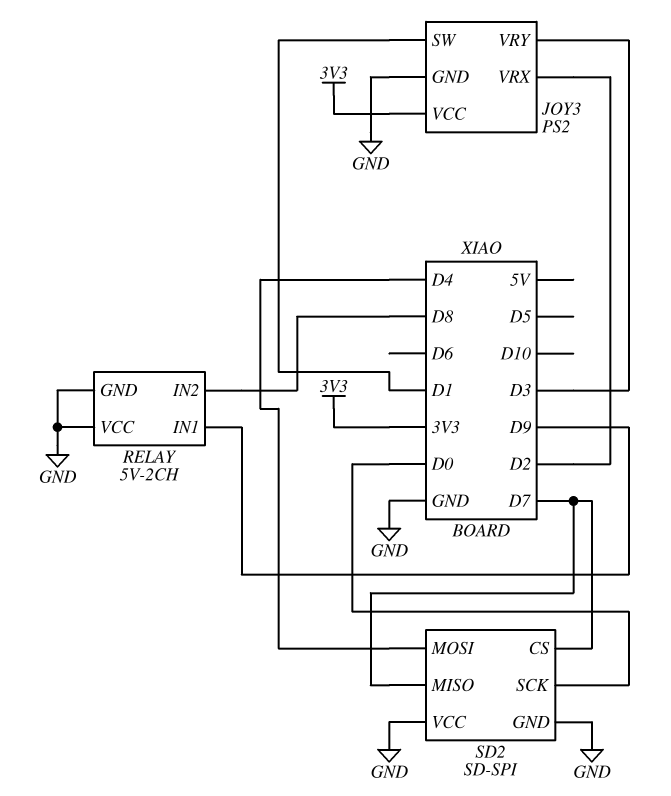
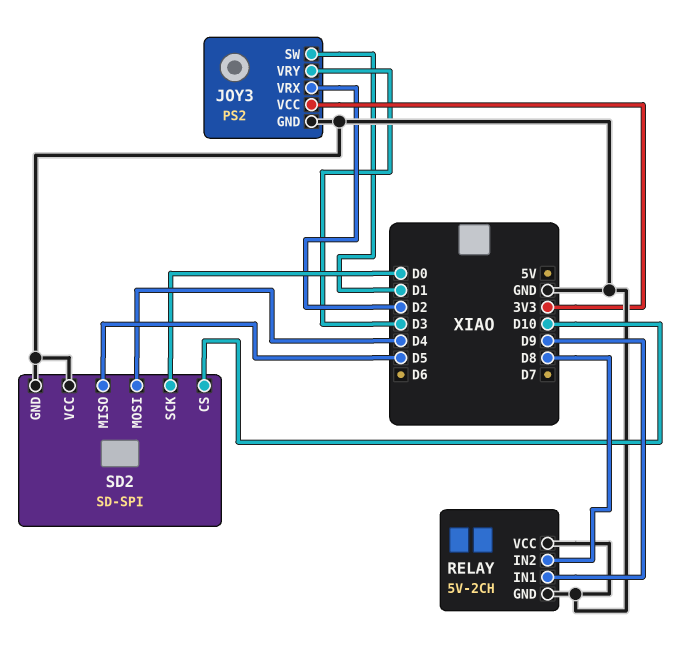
SD2 pin CS: D7 -> D10
SD2 pin MISO: D7 -> D5

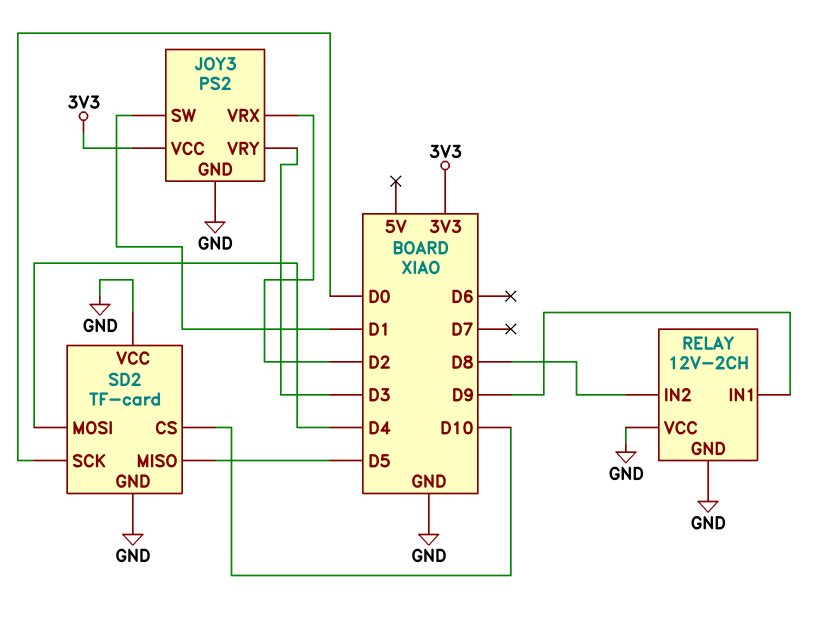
RELAY: 5V-2CH -> 12V-2CH
SD2: SD-SPI -> TF-card

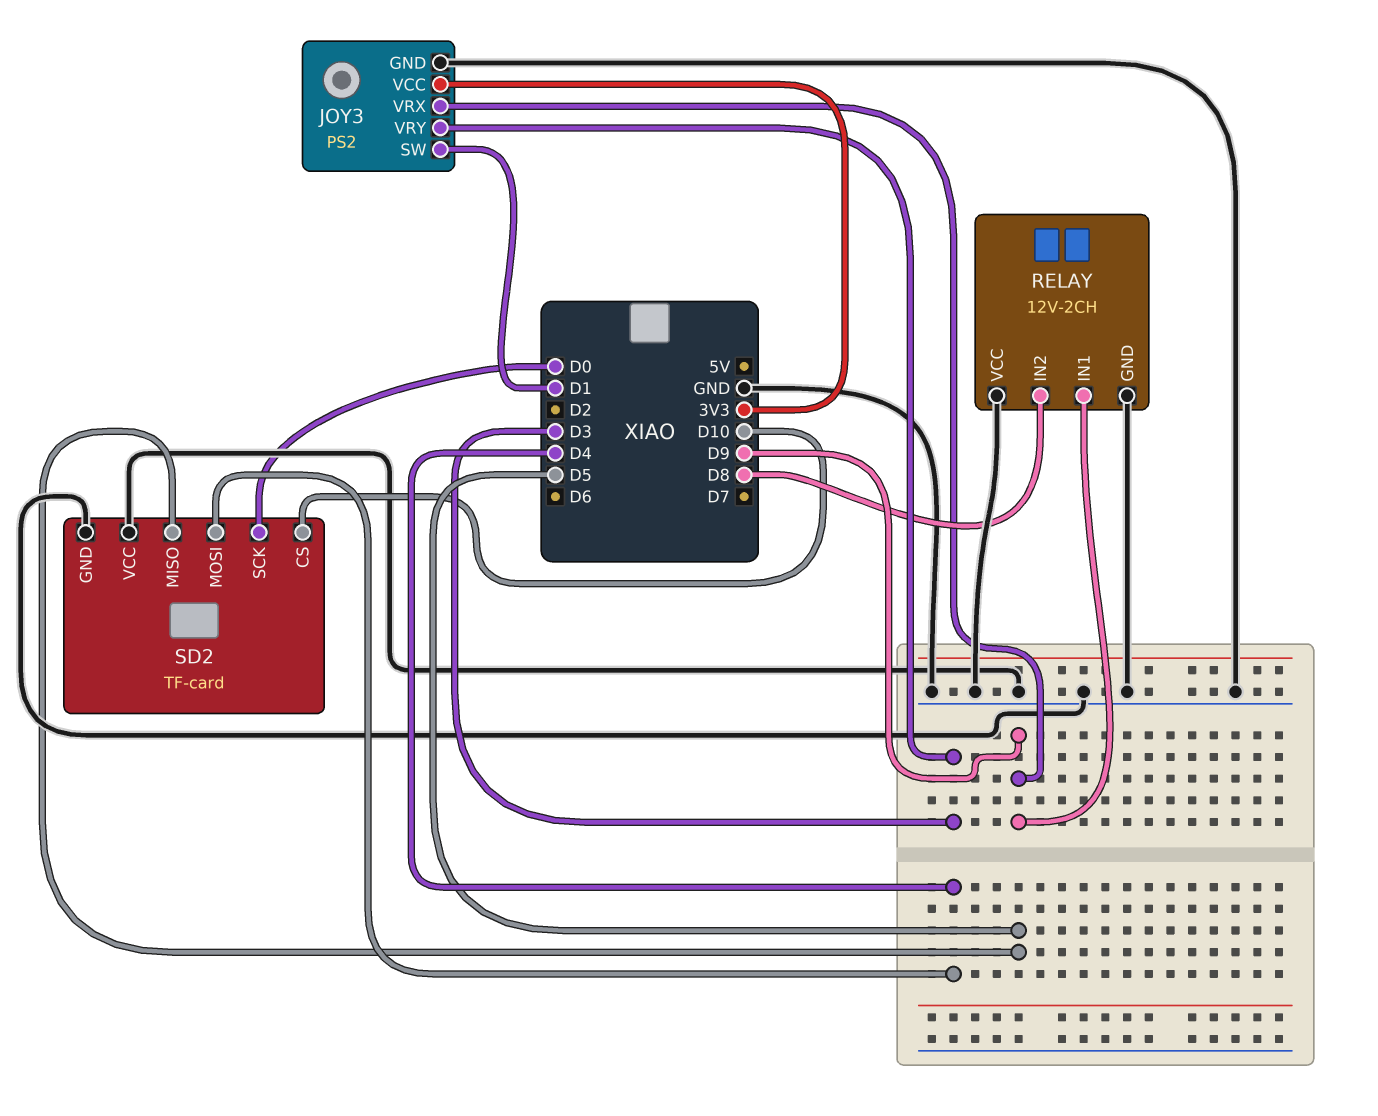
JOY3 pin VRX: D2 -> D9

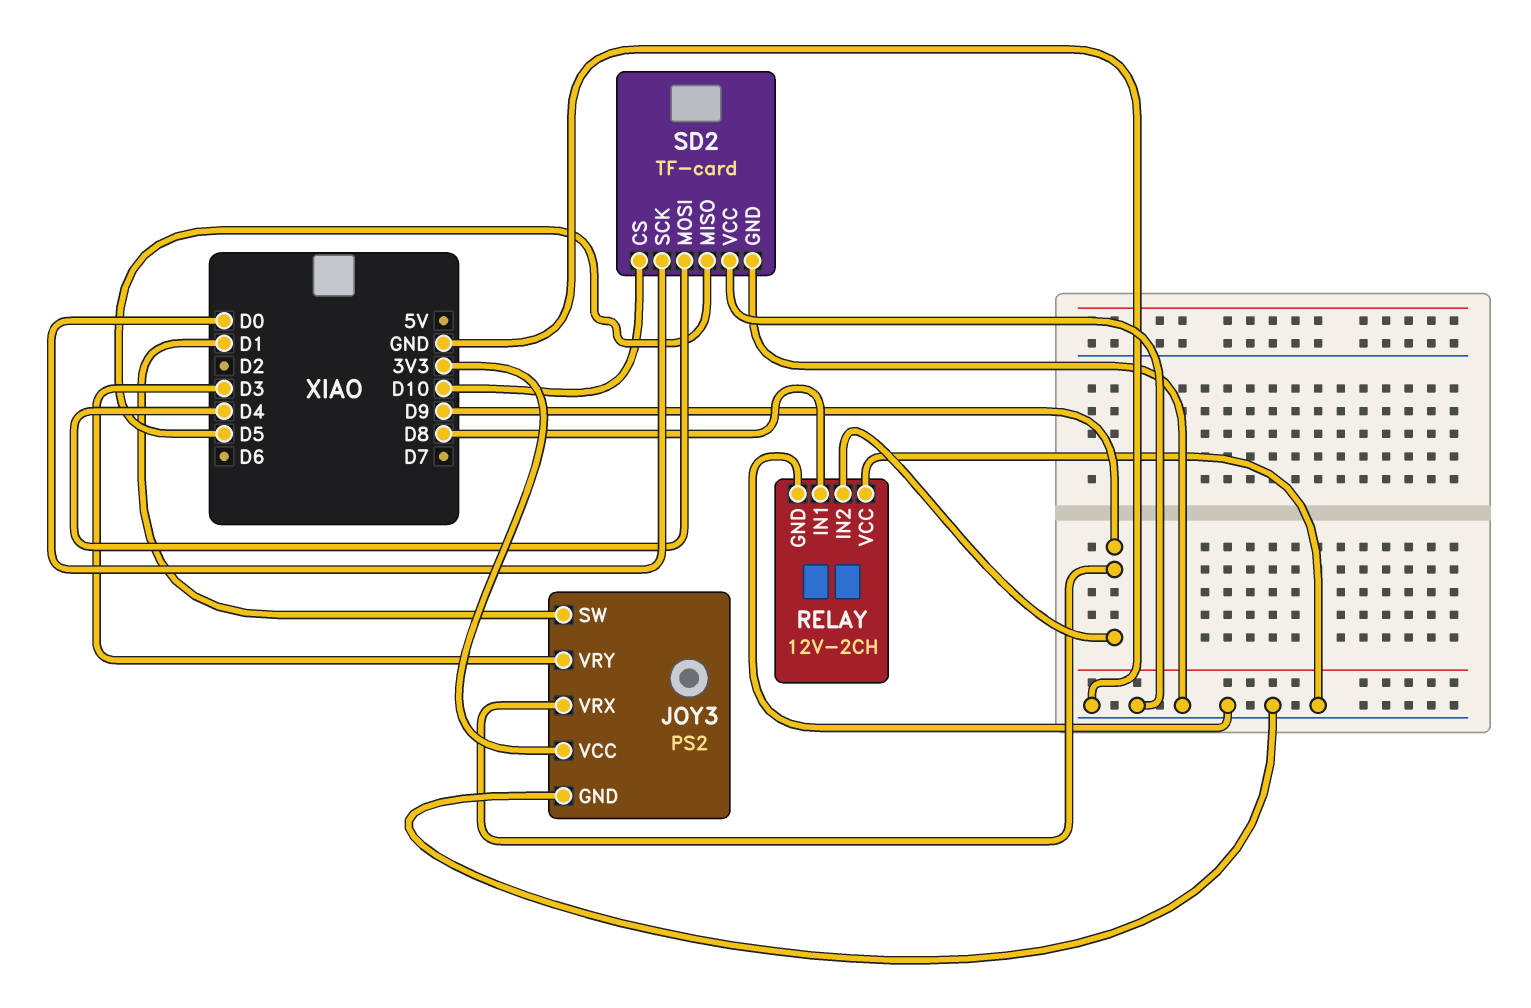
RELAY pin IN1: D9 -> D8
RELAY pin IN2: D8 -> D9

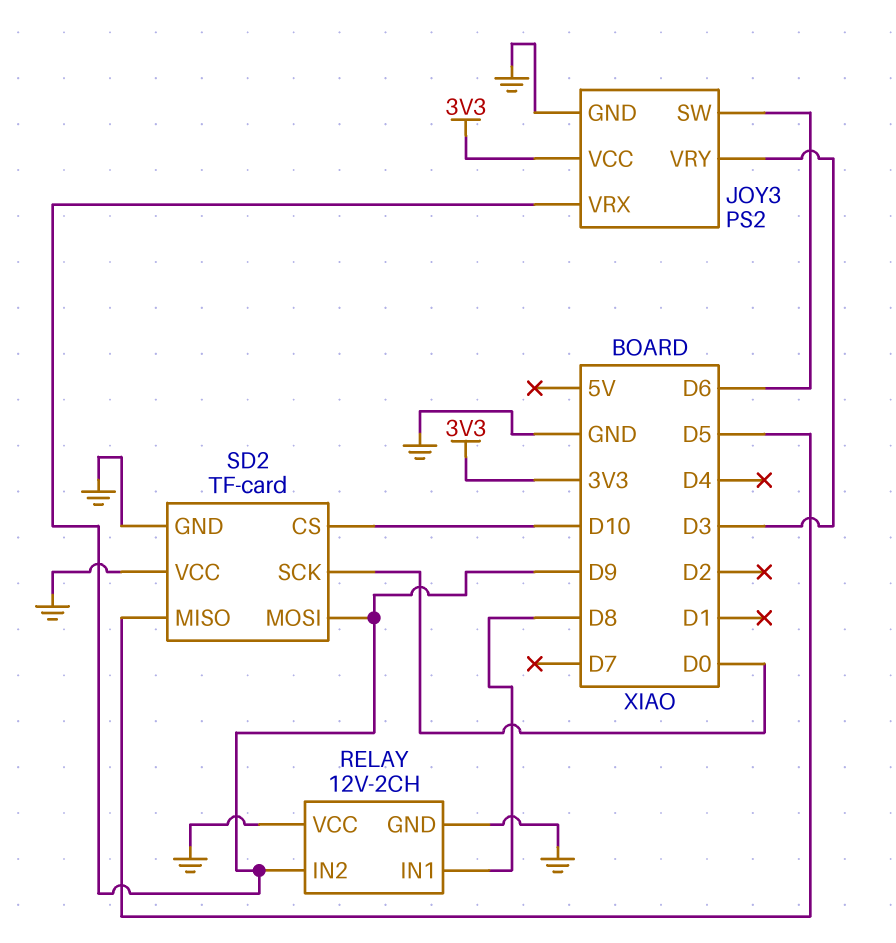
JOY3 pin SW: D1 -> D6
SD2 pin MOSI: D4 -> D9

